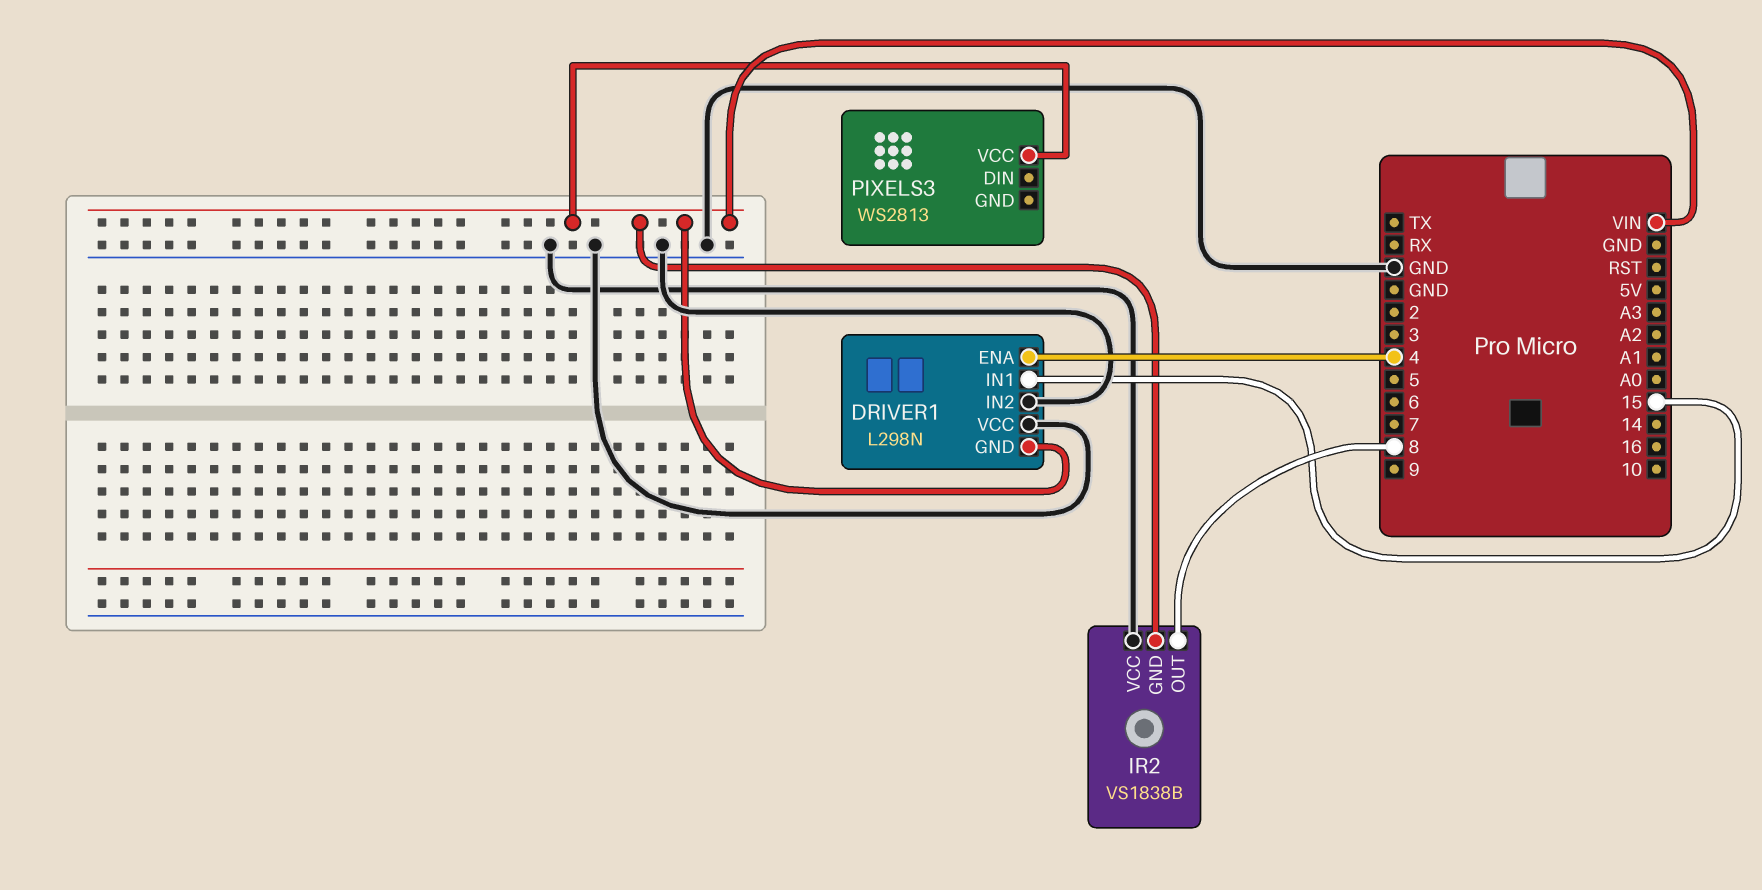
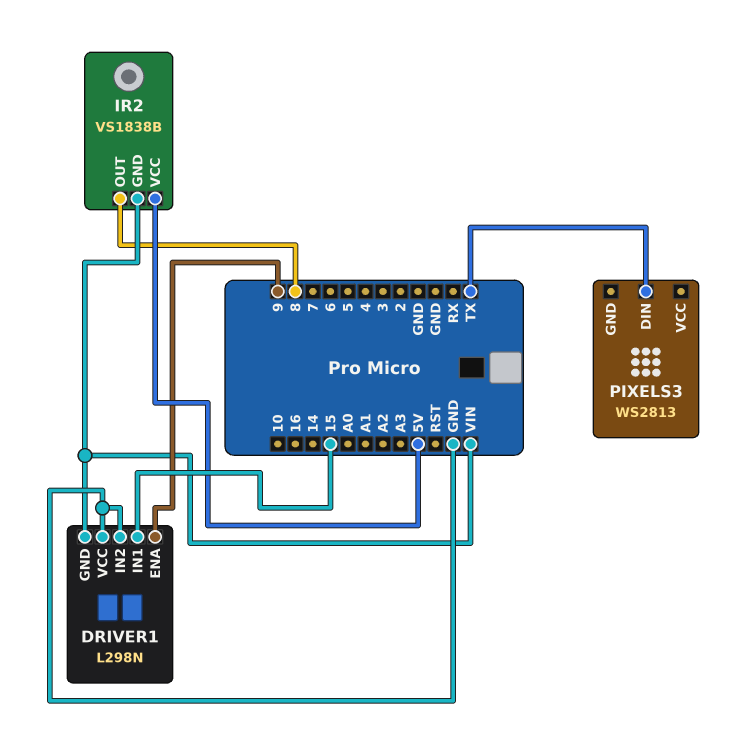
DRIVER1 pin ENA: 4 -> 9
IR2 pin VCC: GND -> 5V
PIXELS3 pin DIN: none -> TX
PIXELS3 pin VCC: VIN -> none

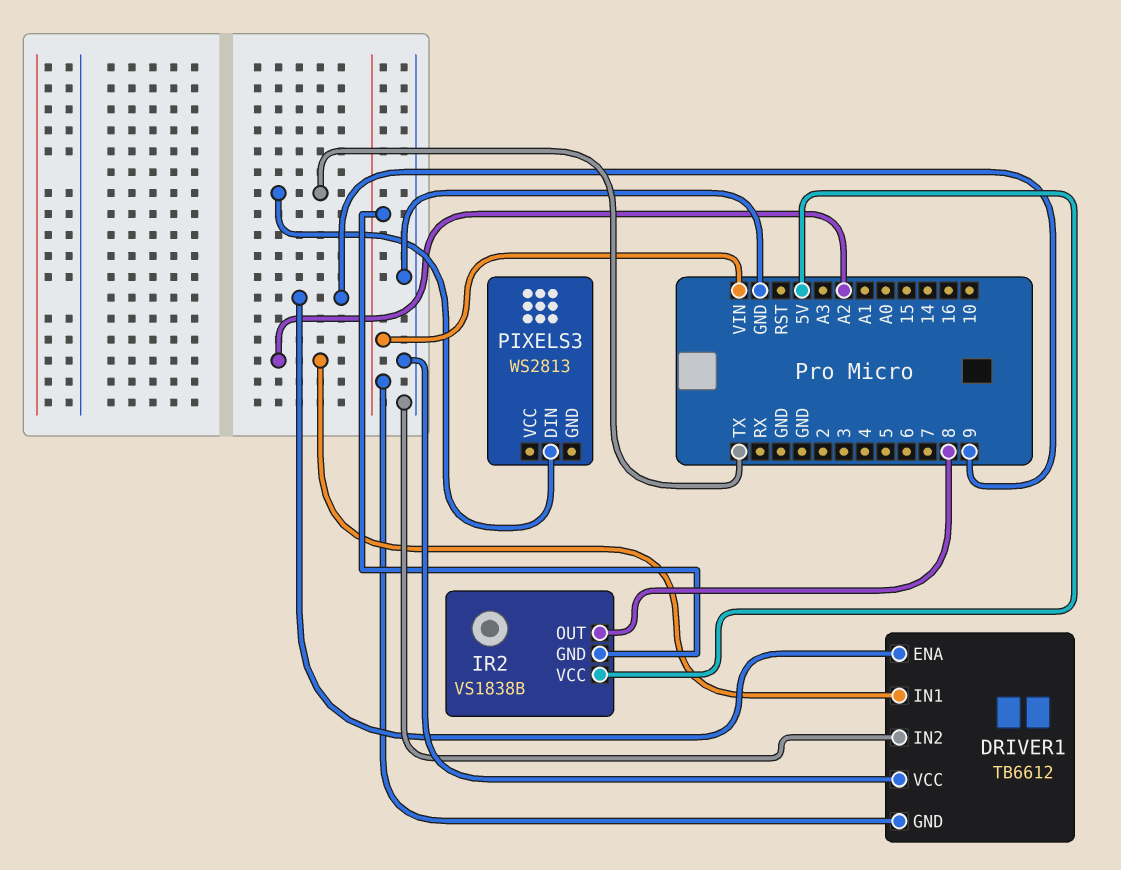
DRIVER1: L298N -> TB6612
DRIVER1 pin IN1: 15 -> A2

